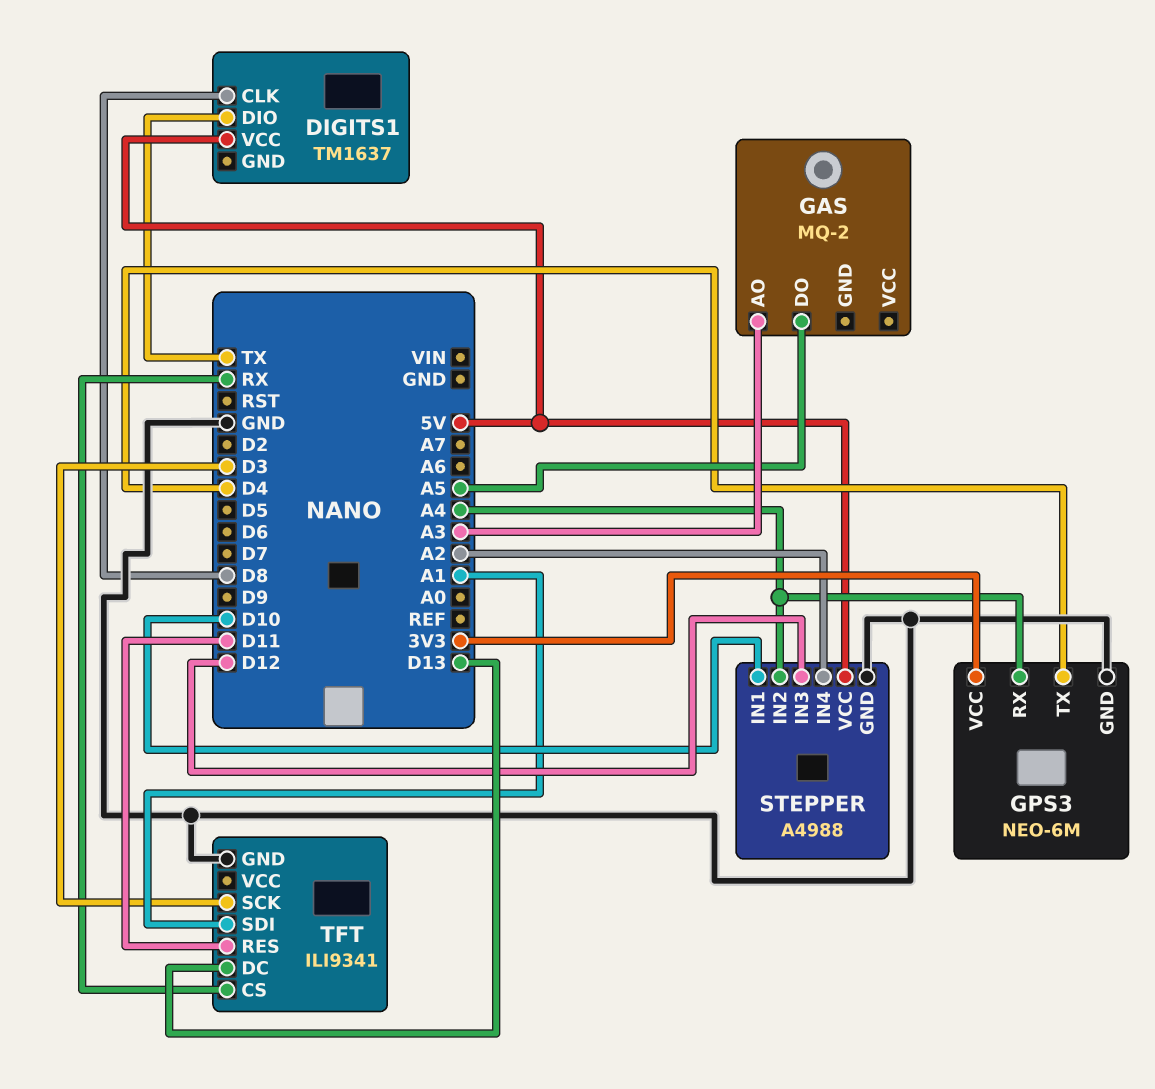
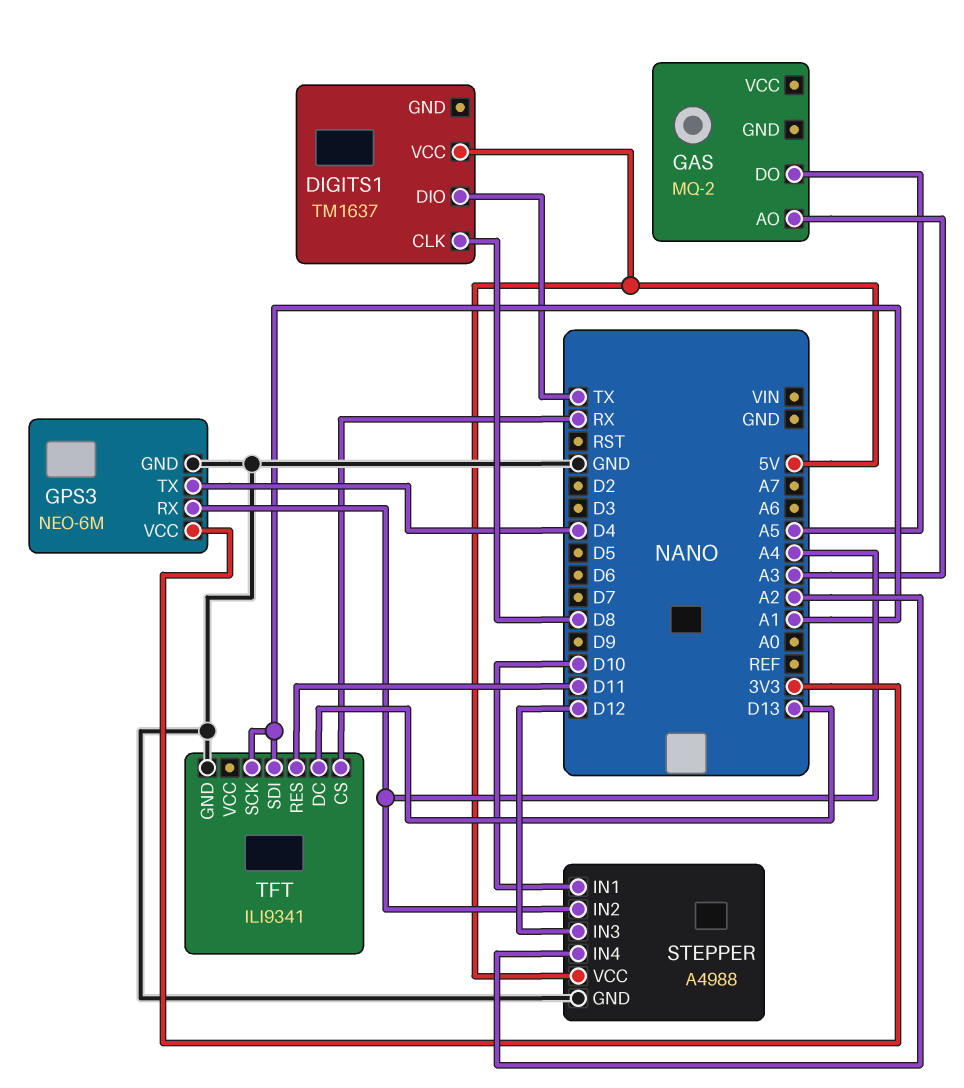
TFT pin SCK: D3 -> A1

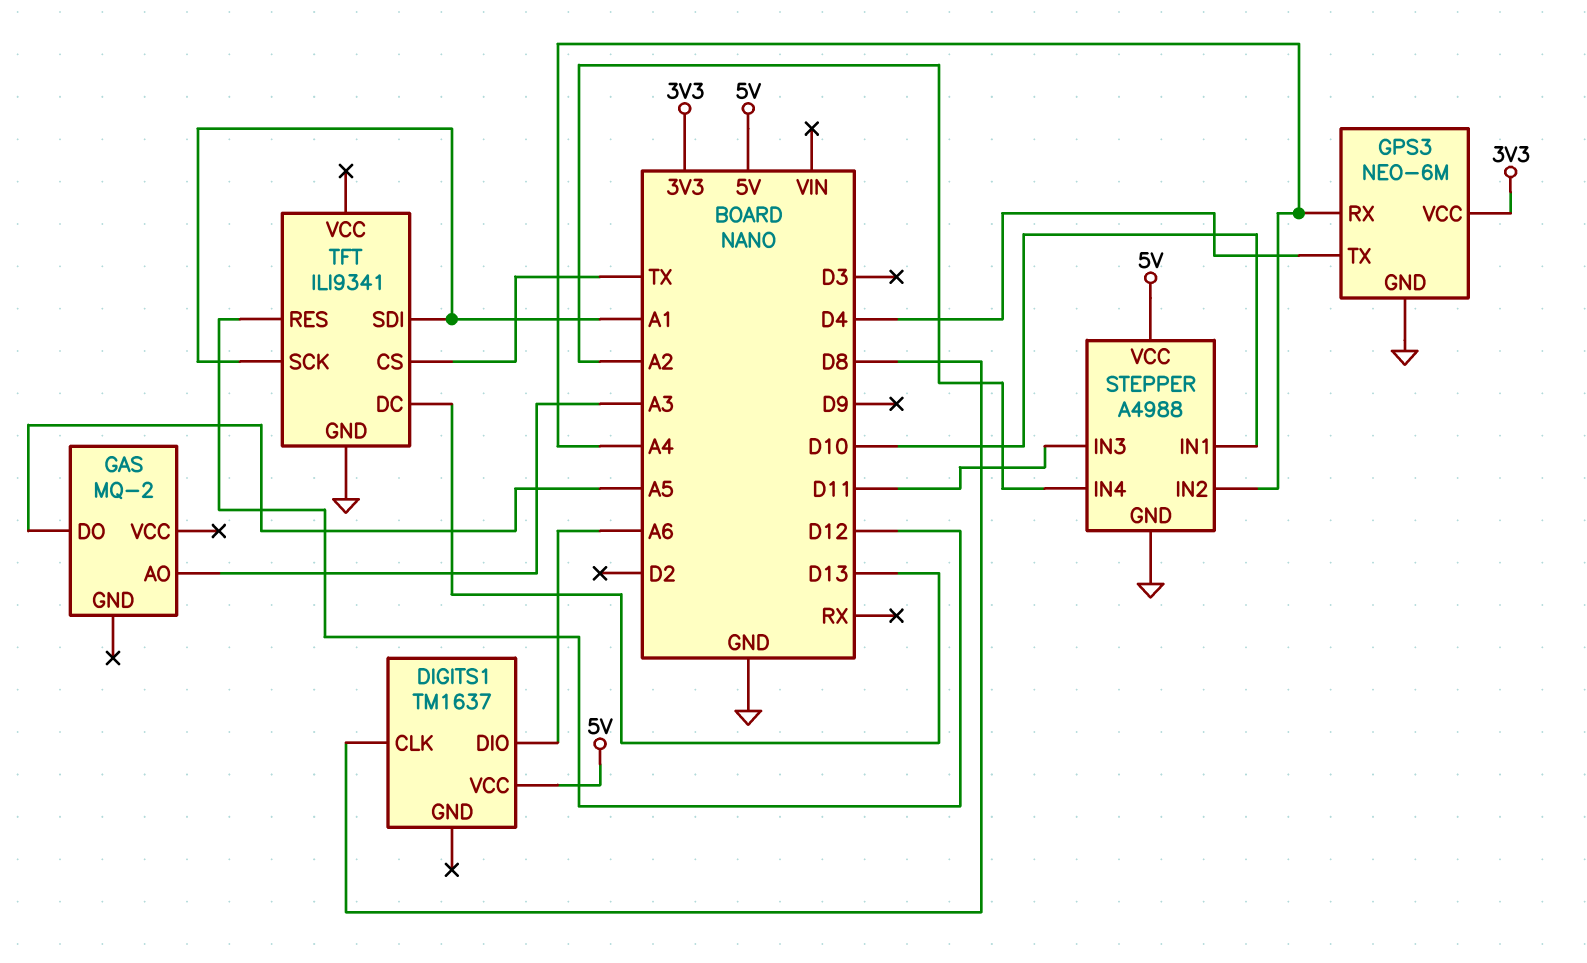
DIGITS1 pin DIO: TX -> A6
STEPPER pin IN3: D12 -> D11
TFT pin CS: RX -> TX
TFT pin RES: D11 -> D12

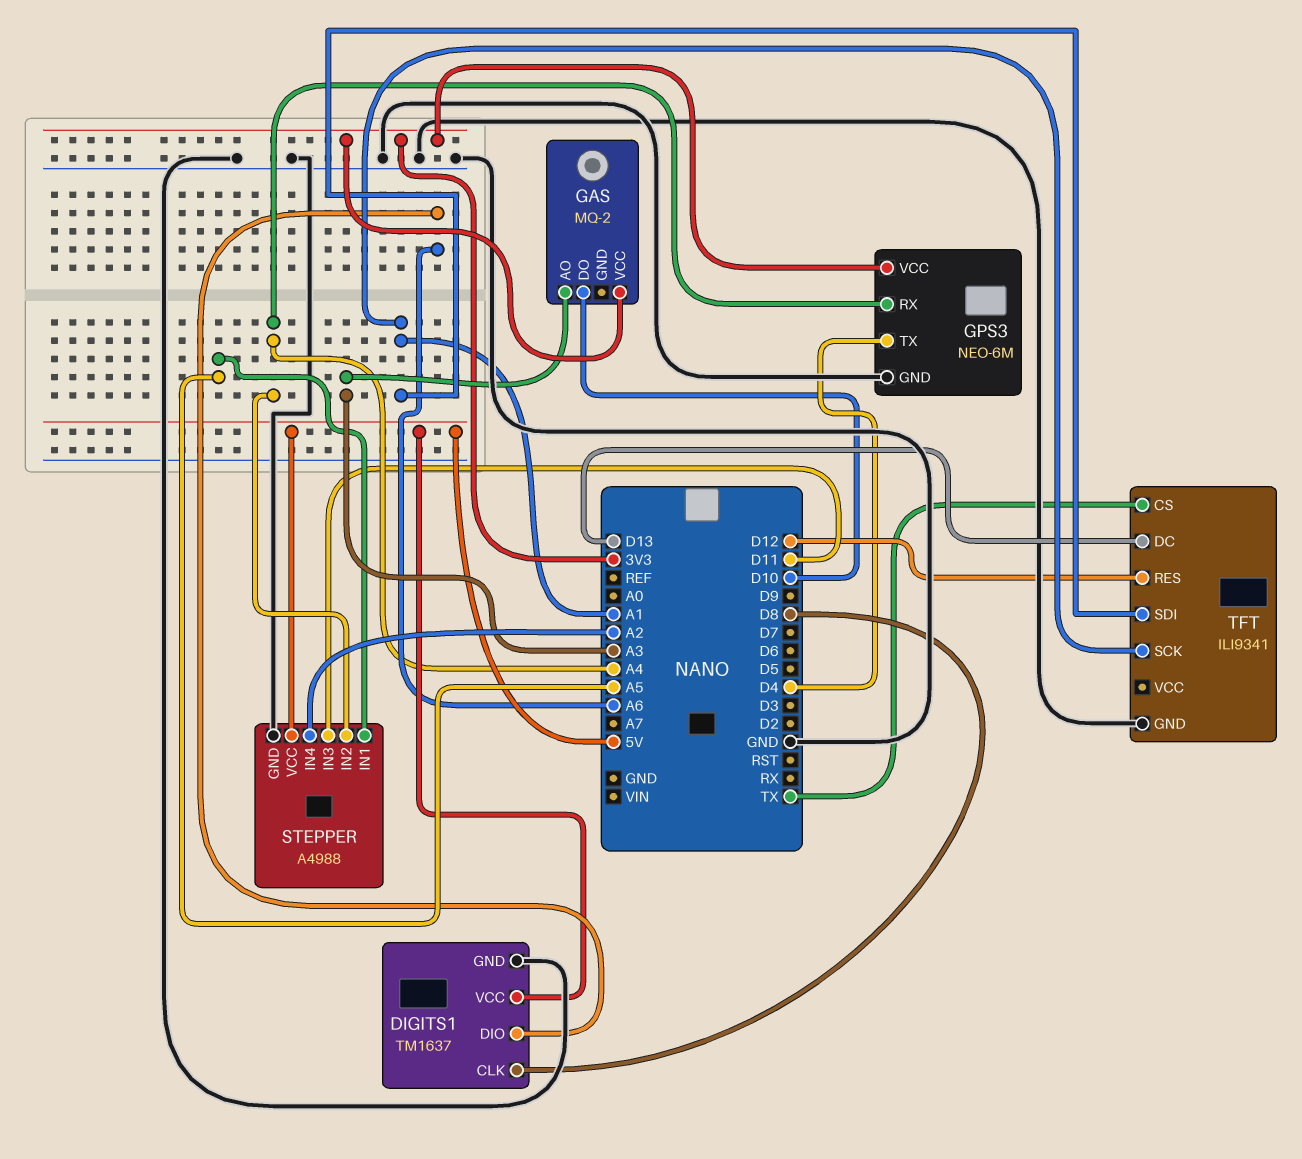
DIGITS1 pin GND: none -> GND
GAS pin DO: A5 -> D10
GAS pin VCC: none -> 3V3
STEPPER pin IN1: D10 -> A5

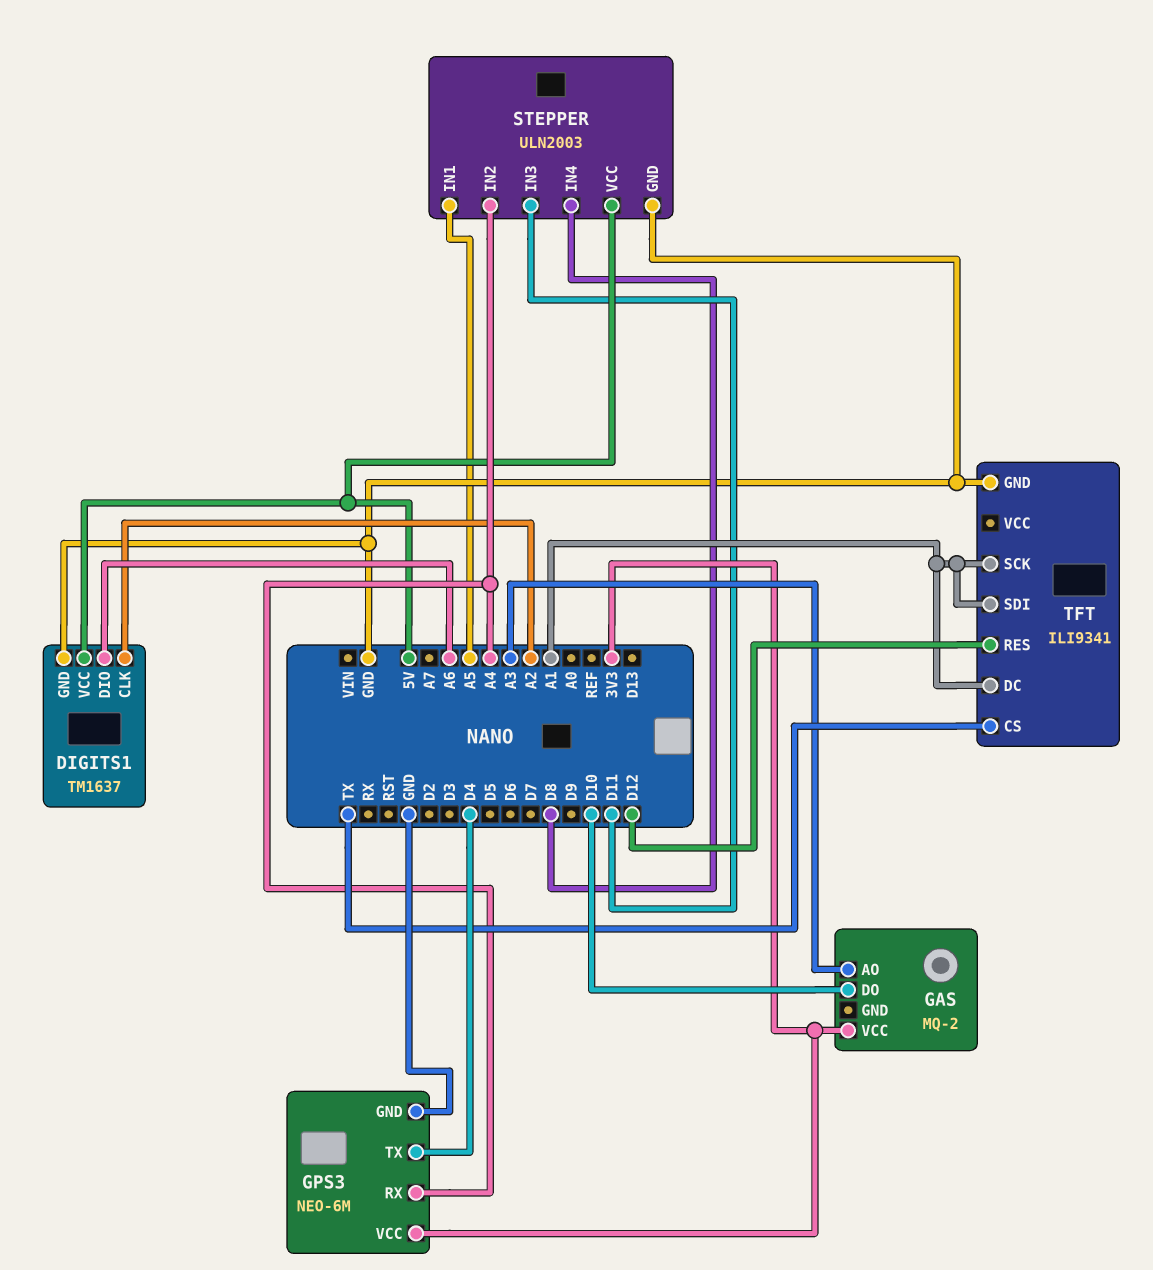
DIGITS1 pin CLK: D8 -> A2
STEPPER: A4988 -> ULN2003
STEPPER pin IN4: A2 -> D8
TFT pin DC: D13 -> A1

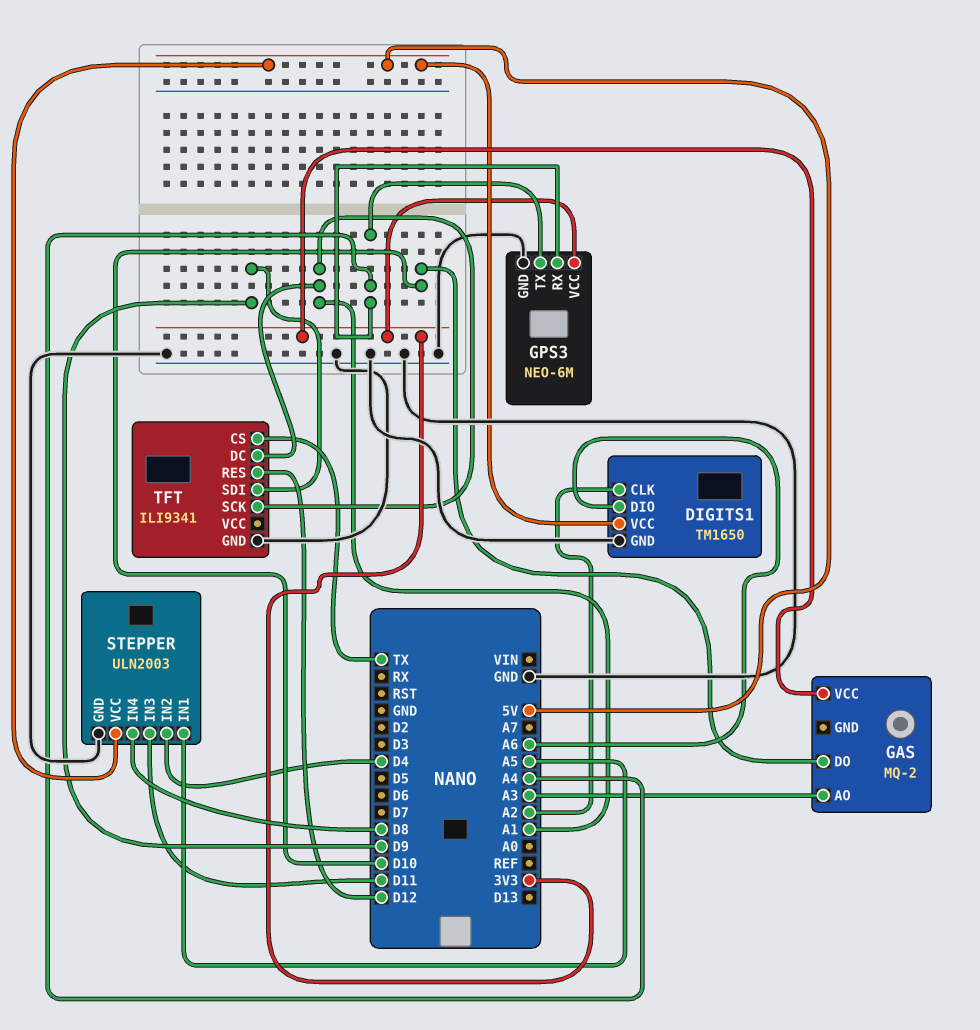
DIGITS1: TM1637 -> TM1650
GPS3 pin TX: D4 -> A4
STEPPER pin IN2: A4 -> D4
TFT pin SDI: A1 -> D9

